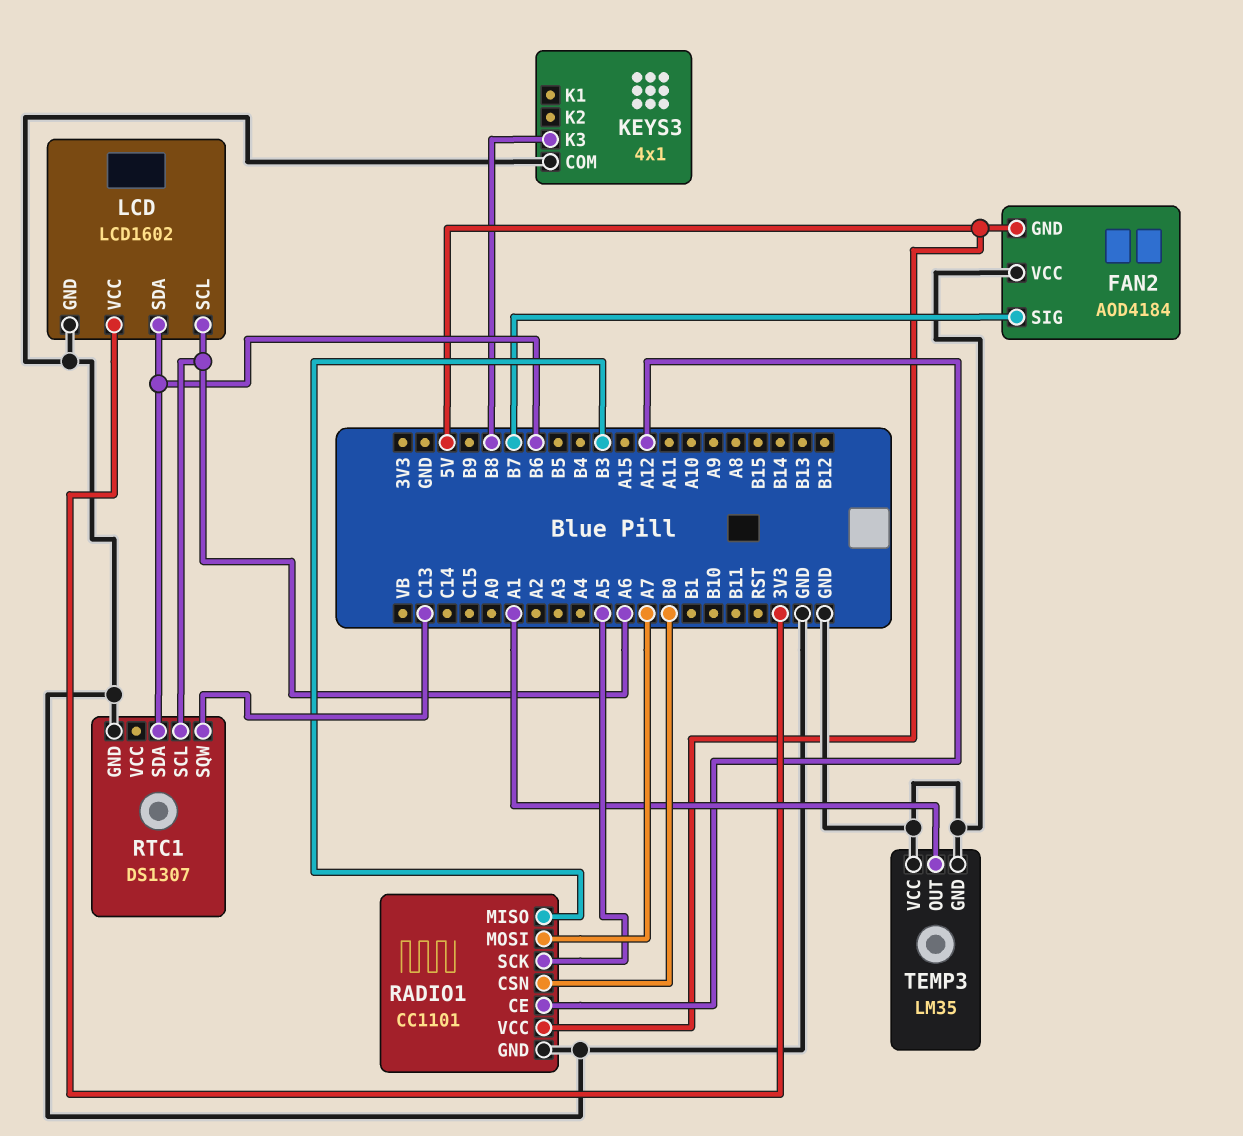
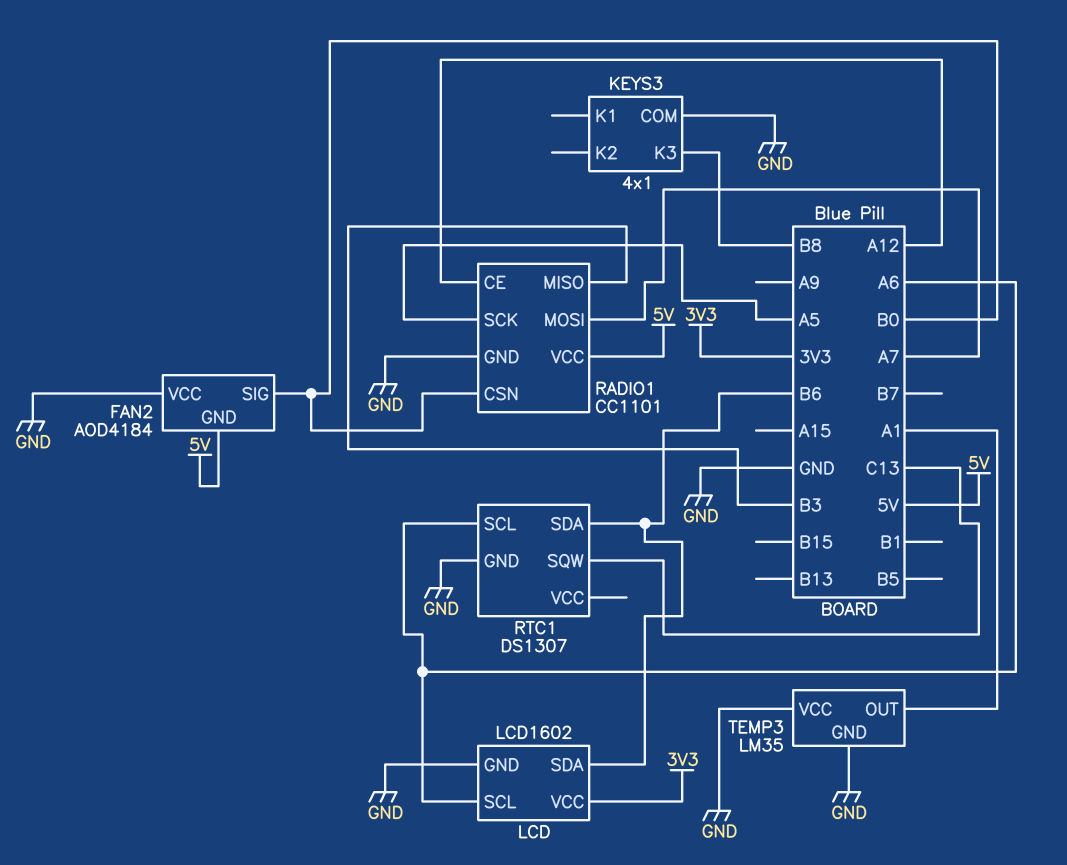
FAN2 pin SIG: B7 -> B0

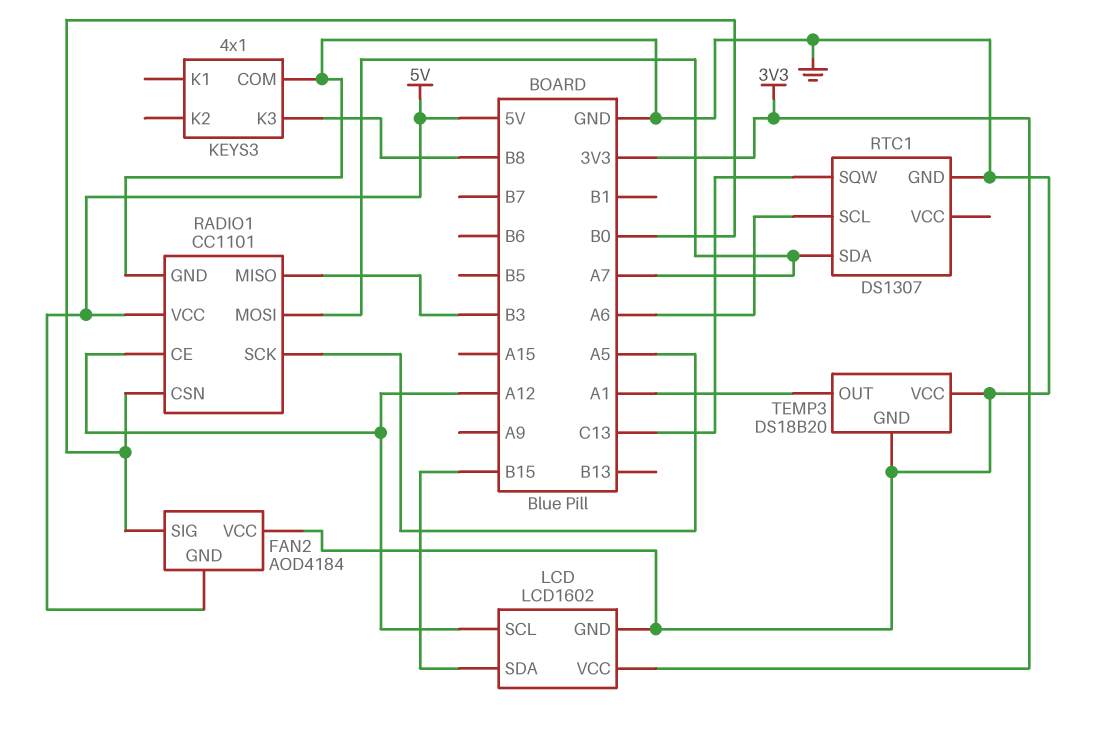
LCD pin SCL: A6 -> A12
LCD pin SDA: B6 -> B15
RTC1 pin SDA: B6 -> A7
TEMP3: LM35 -> DS18B20

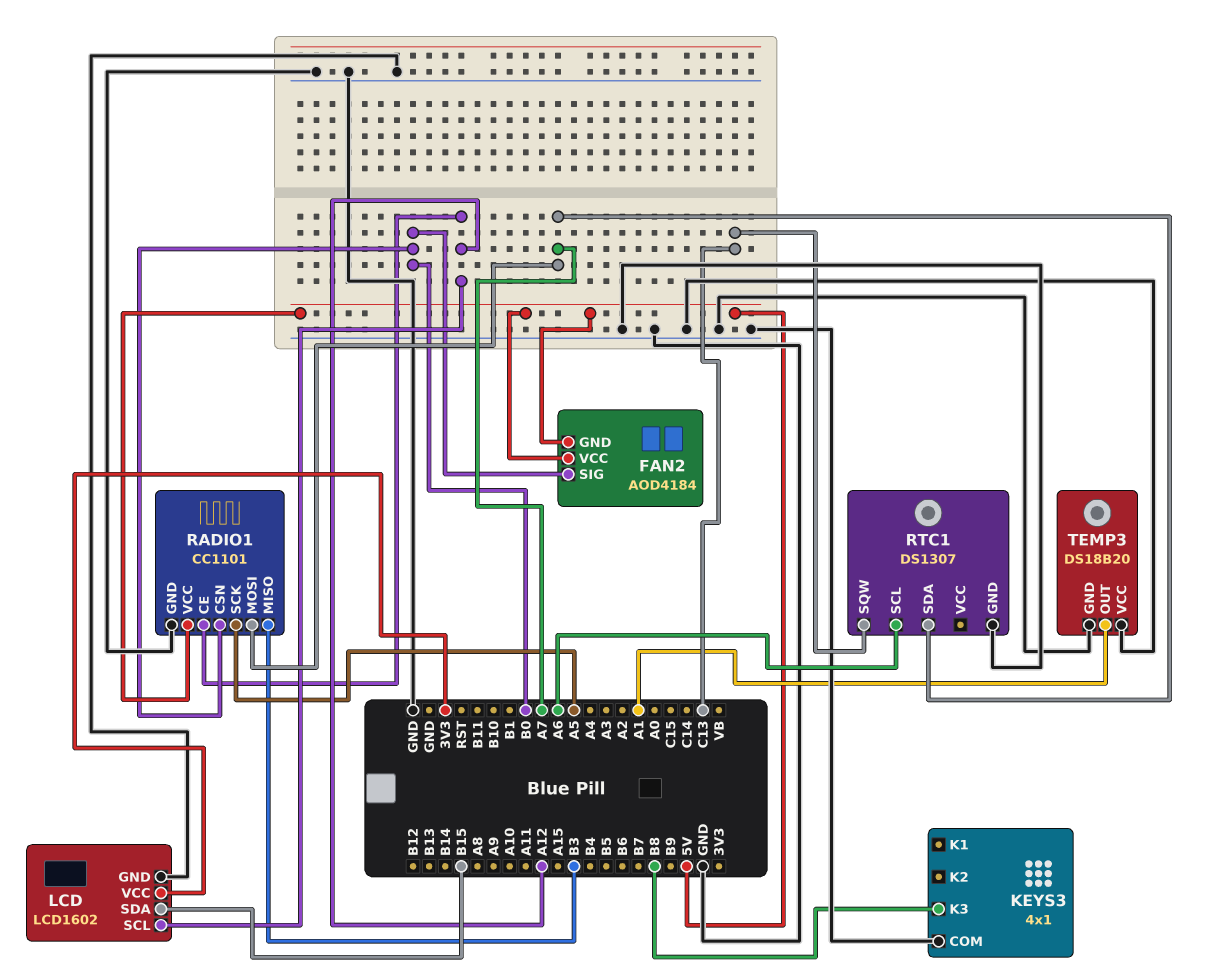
FAN2 pin VCC: GND -> 5V

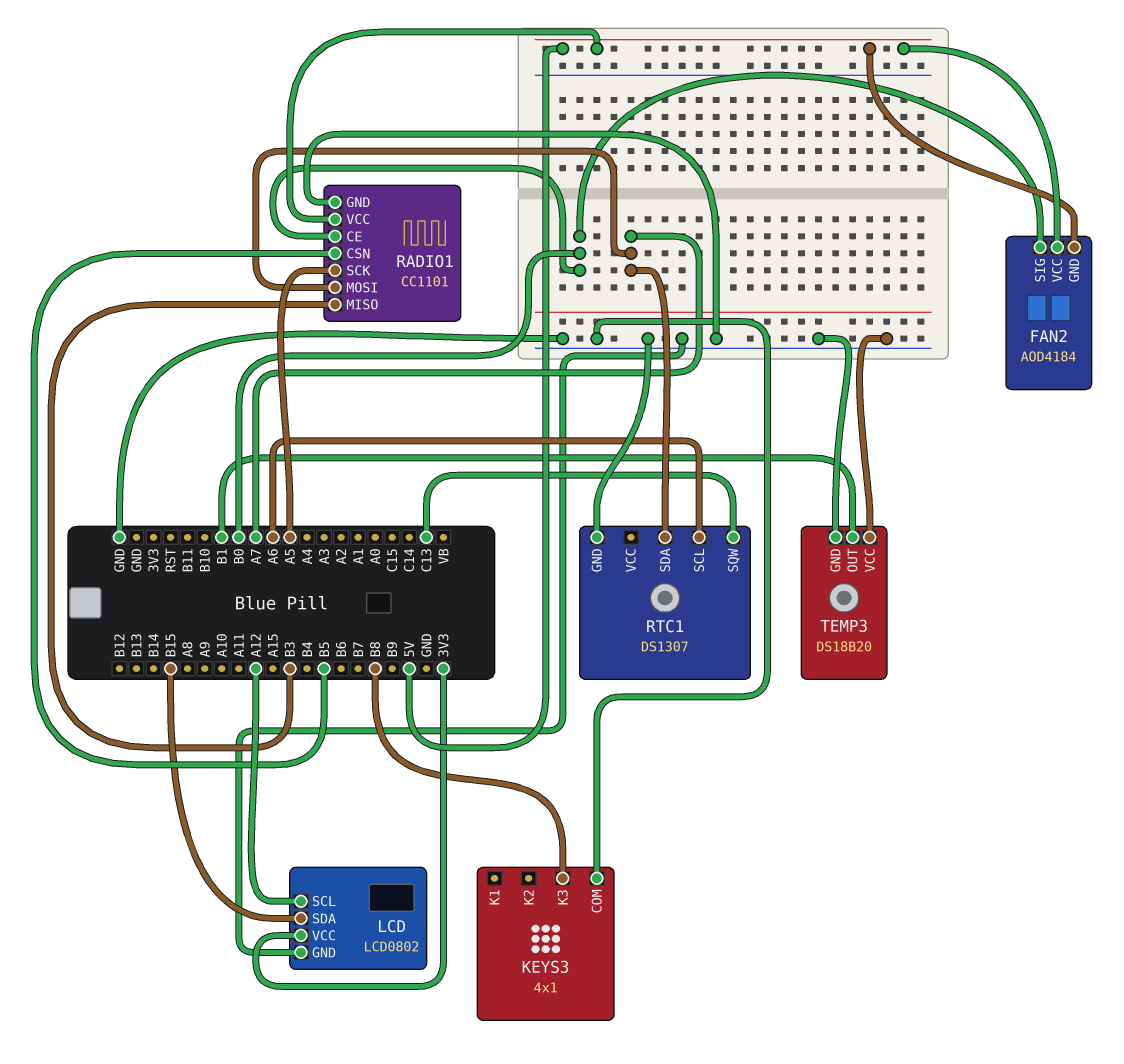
LCD: LCD1602 -> LCD0802
RADIO1 pin CE: A12 -> B0
RADIO1 pin CSN: B0 -> B5
TEMP3 pin OUT: A1 -> B1

